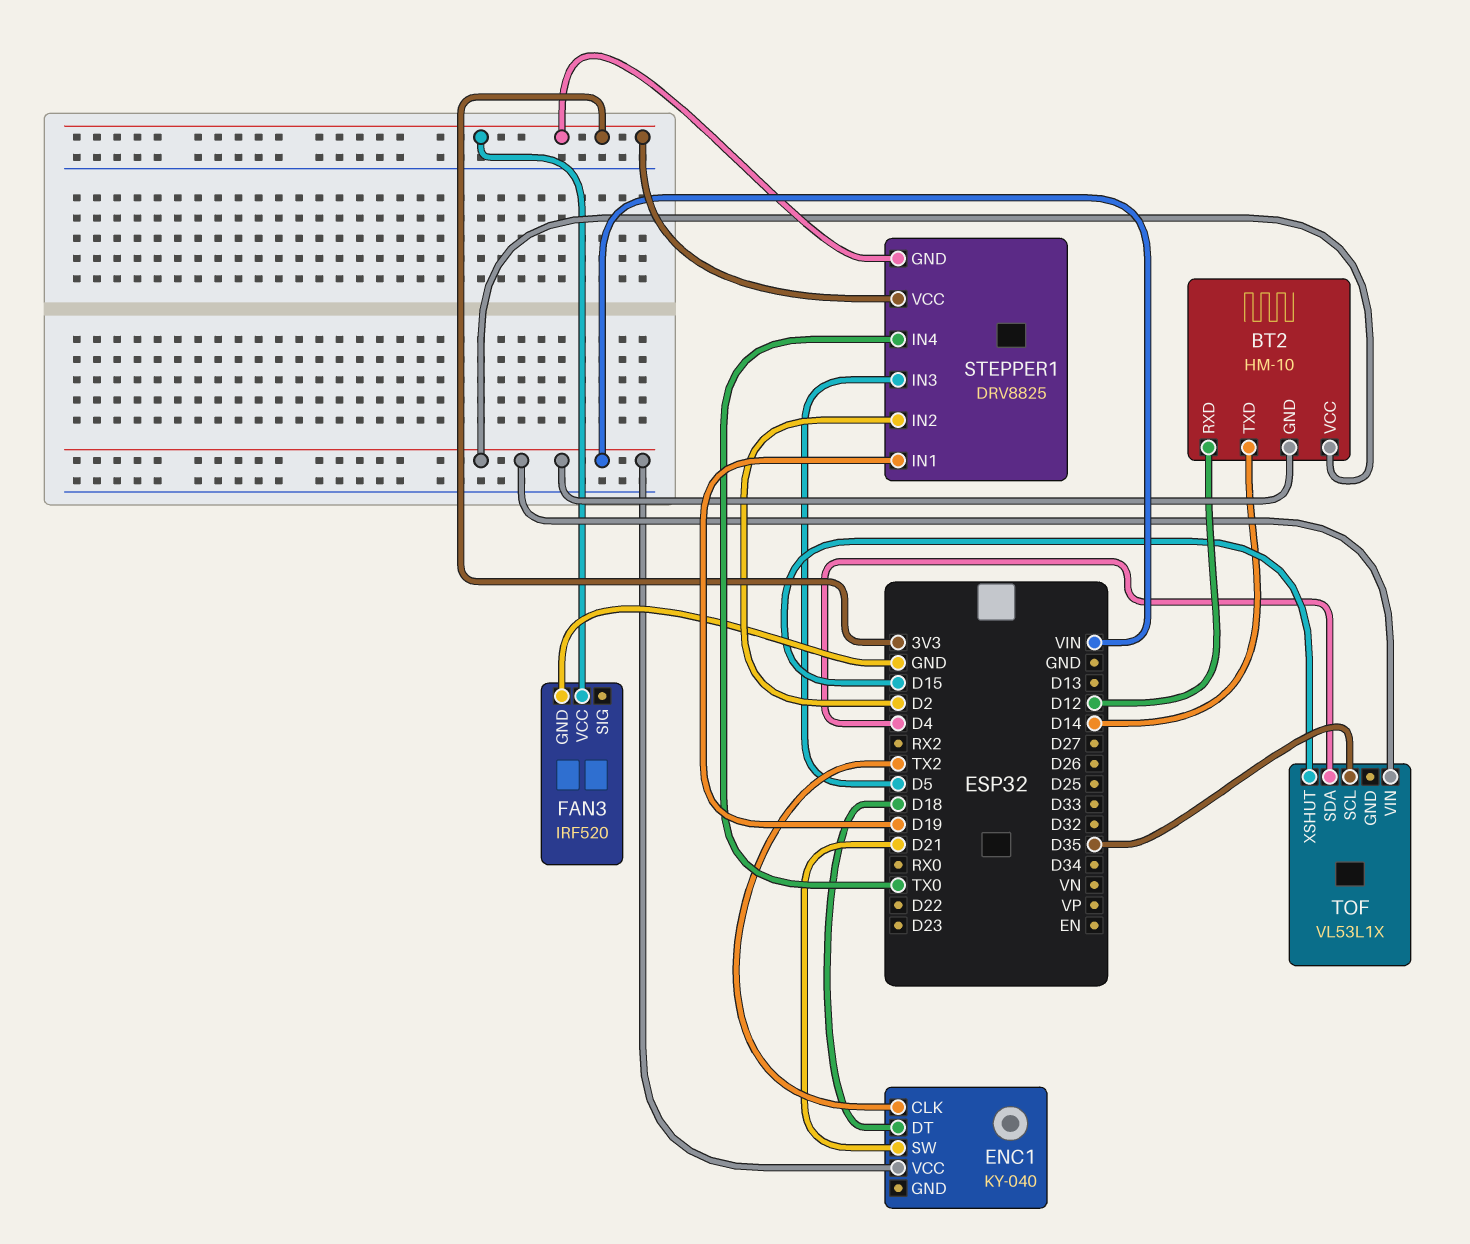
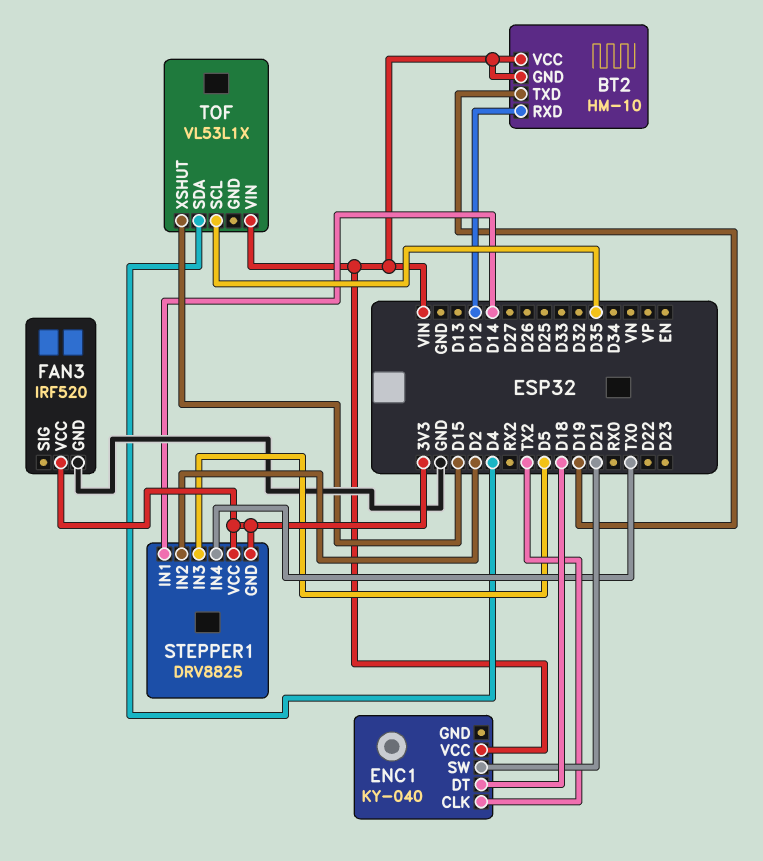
BT2 pin TXD: D14 -> D19
STEPPER1 pin IN1: D19 -> D14

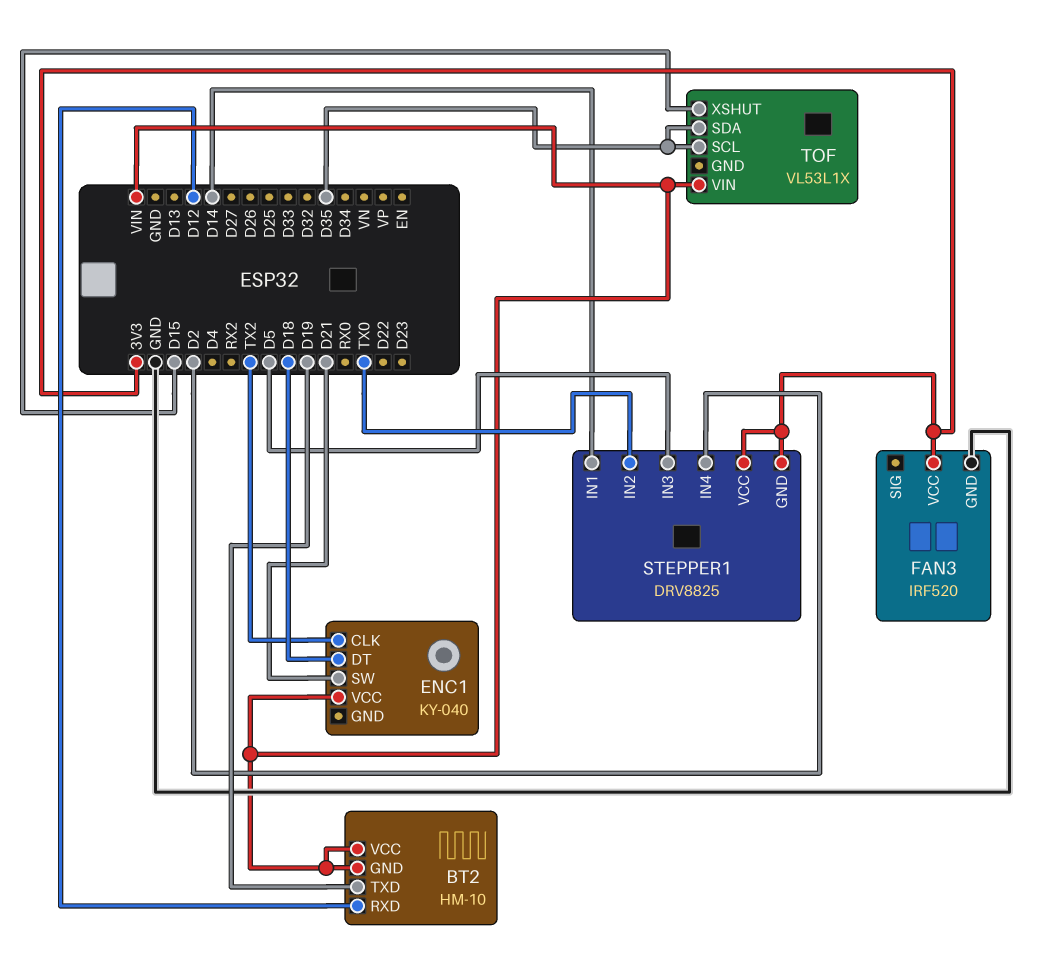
STEPPER1 pin IN2: D2 -> TX0
STEPPER1 pin IN4: TX0 -> D2
TOF pin SDA: D4 -> D35

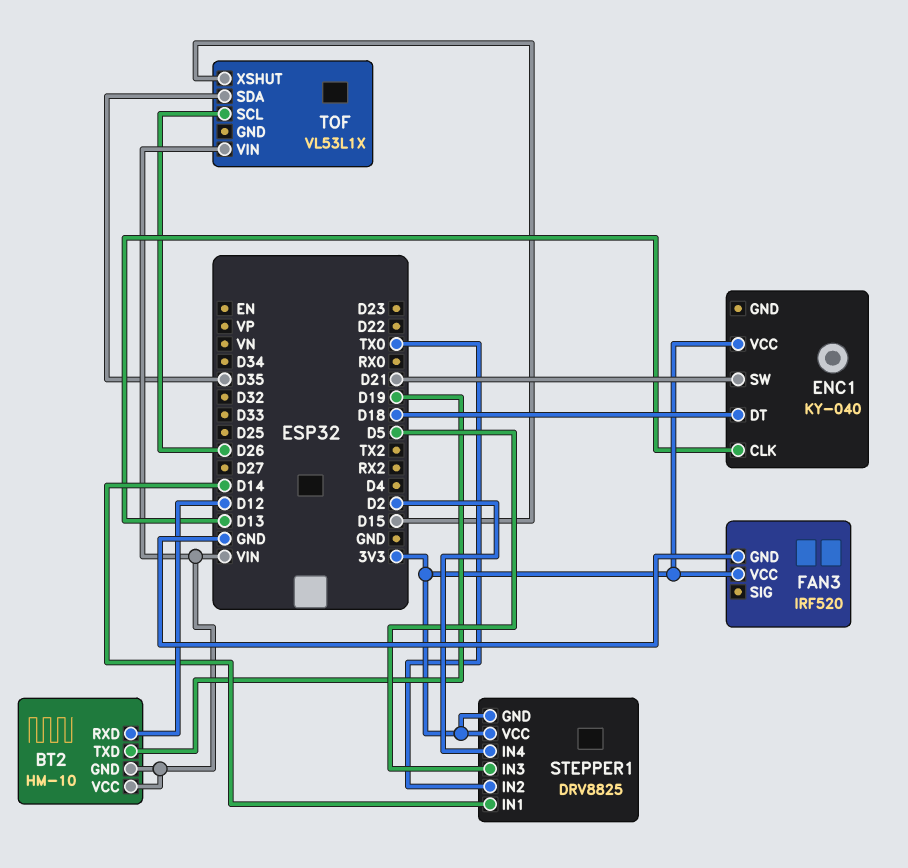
ENC1 pin CLK: TX2 -> D13
ENC1 pin VCC: VIN -> 3V3
TOF pin SCL: D35 -> D26

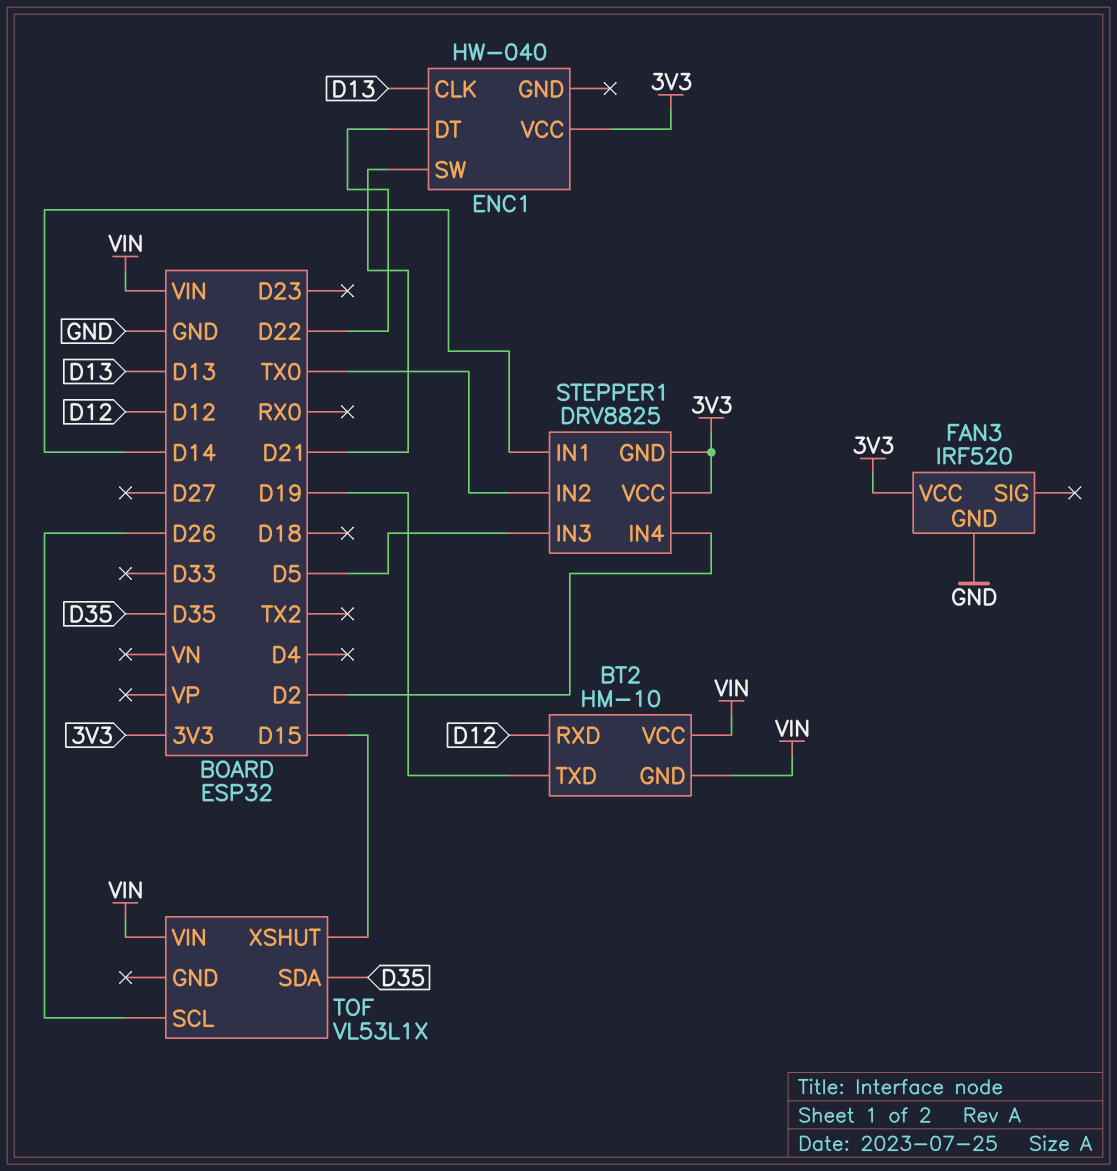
ENC1: KY-040 -> HW-040
ENC1 pin DT: D18 -> D22

